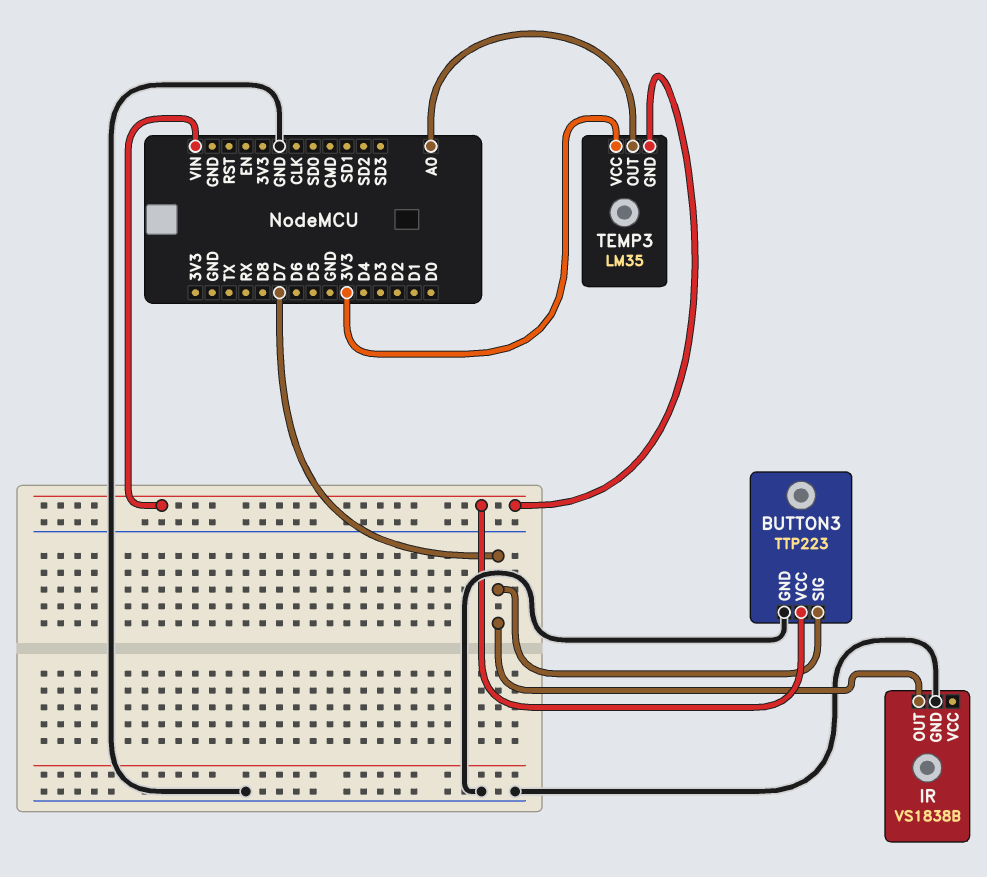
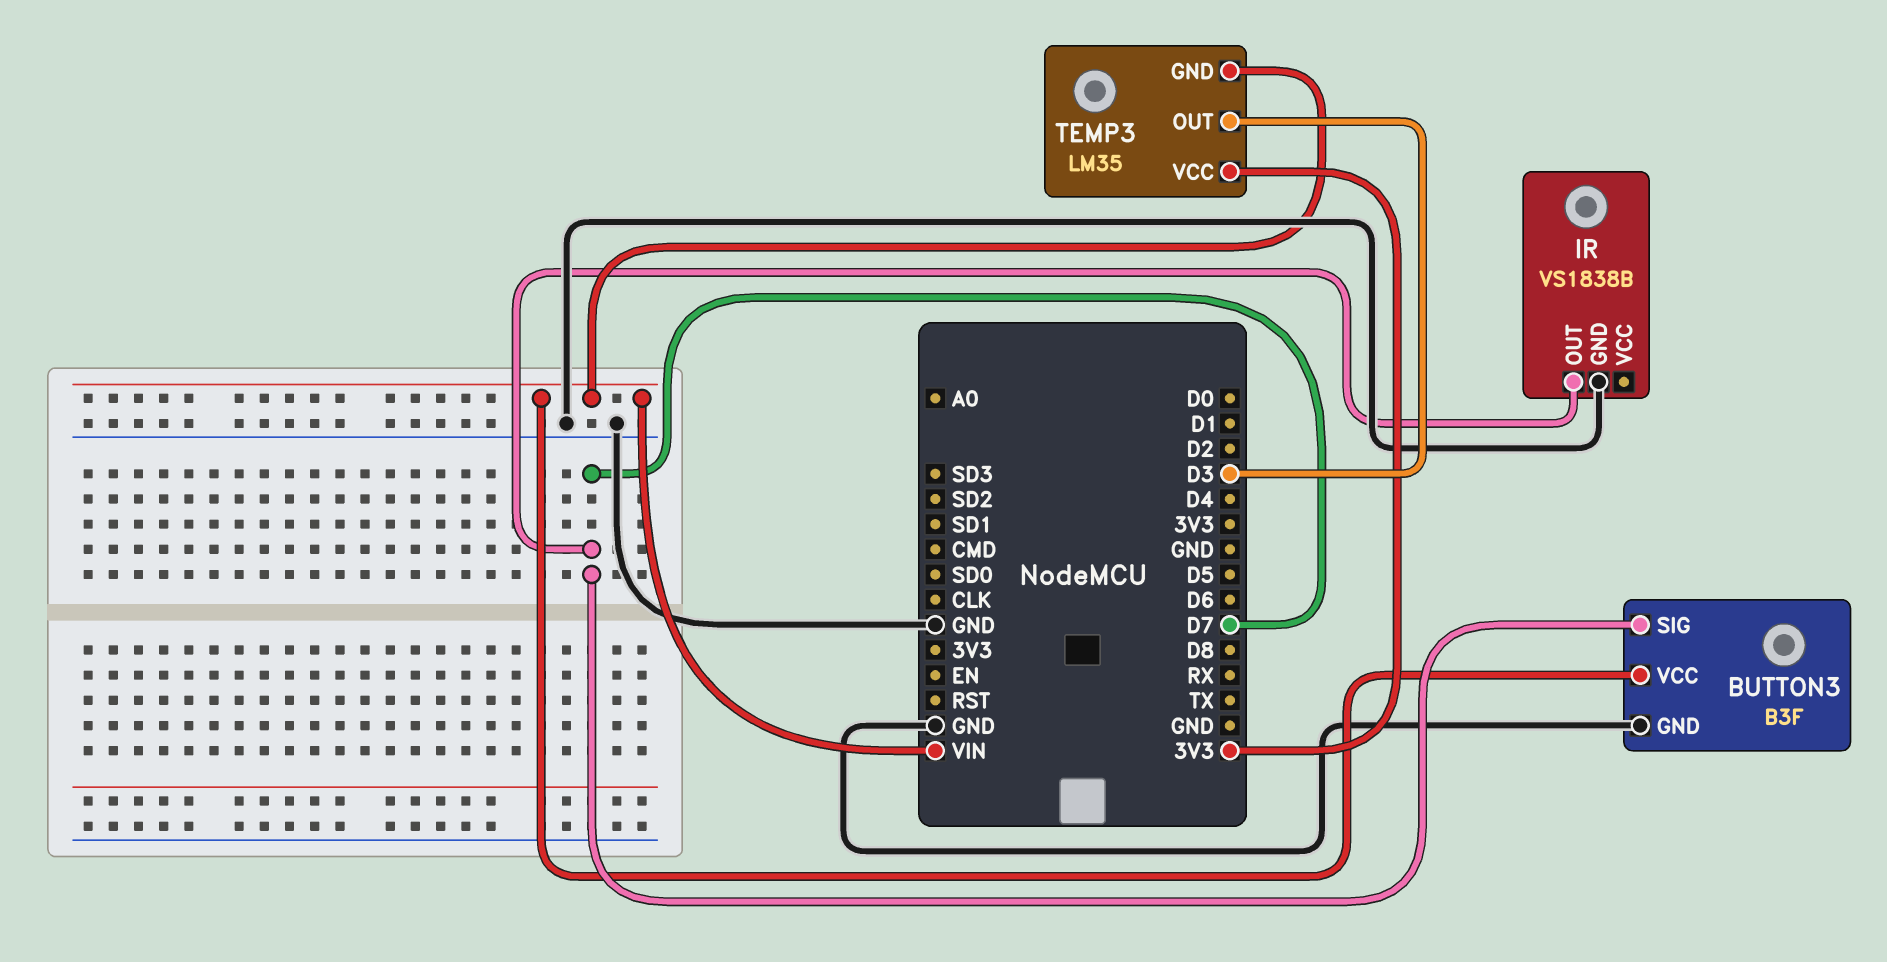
BUTTON3: TTP223 -> B3F
TEMP3 pin OUT: A0 -> D3

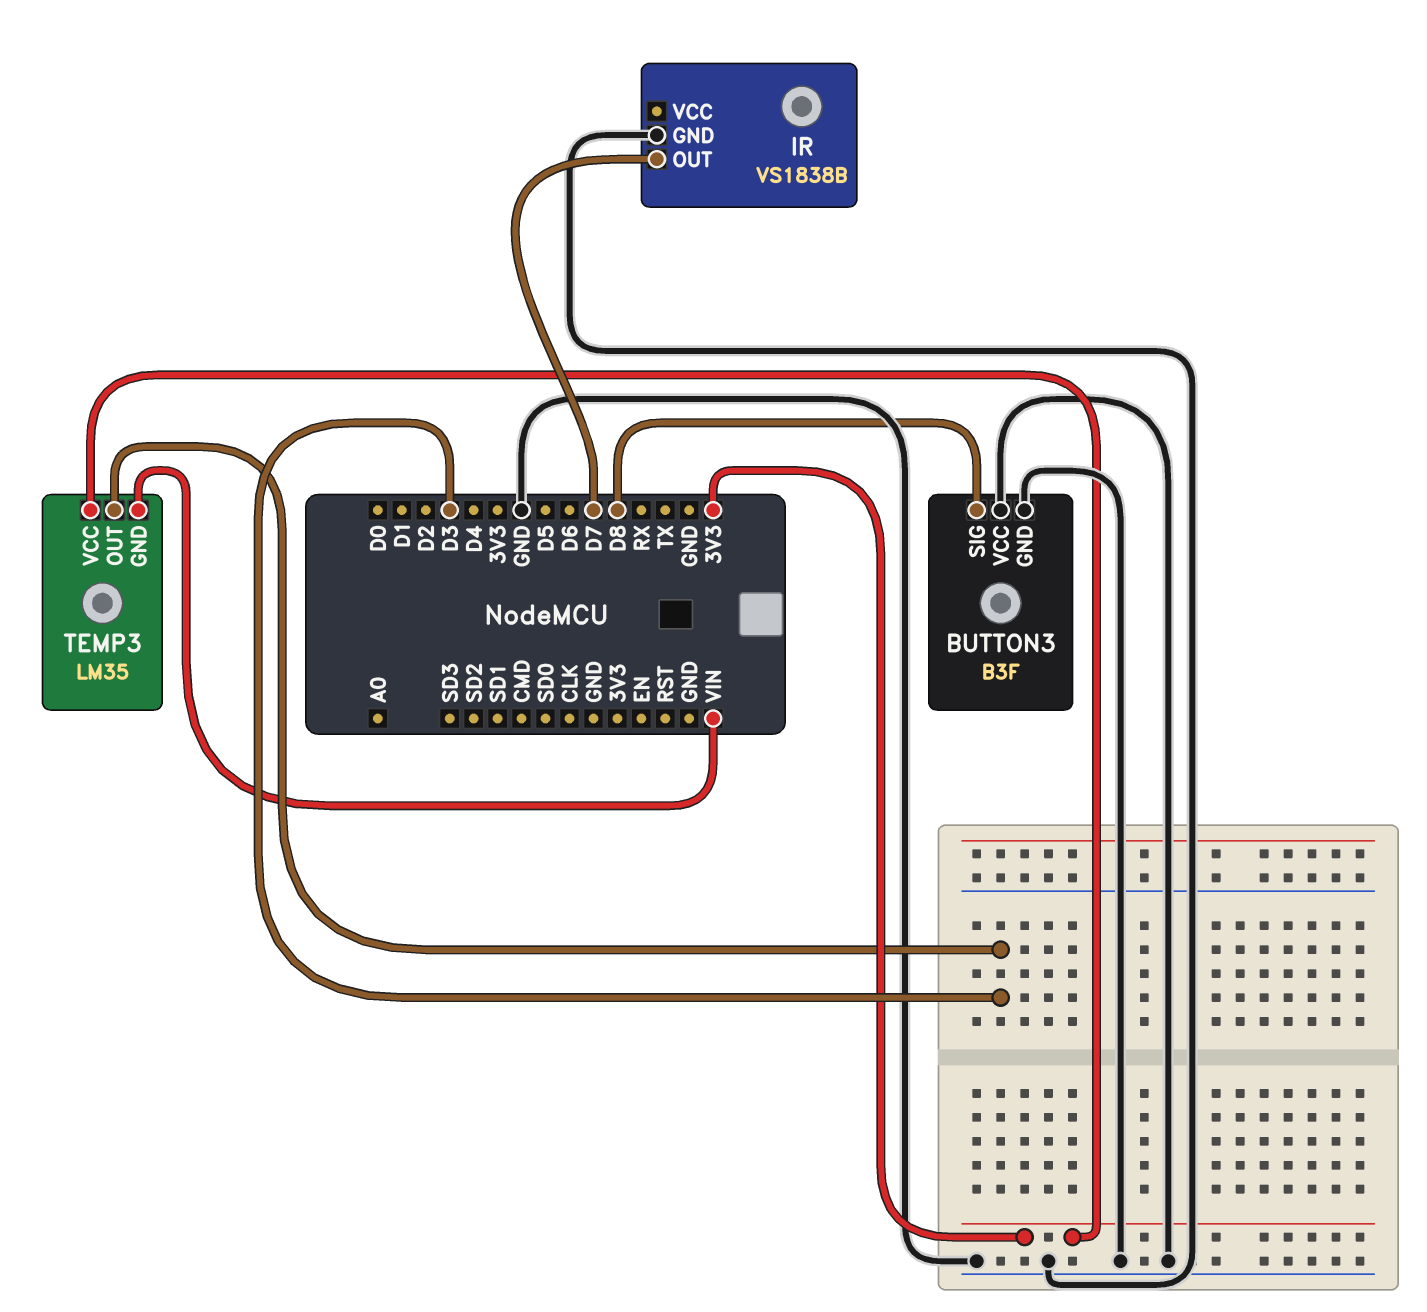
BUTTON3 pin SIG: D7 -> D8
BUTTON3 pin VCC: VIN -> GND

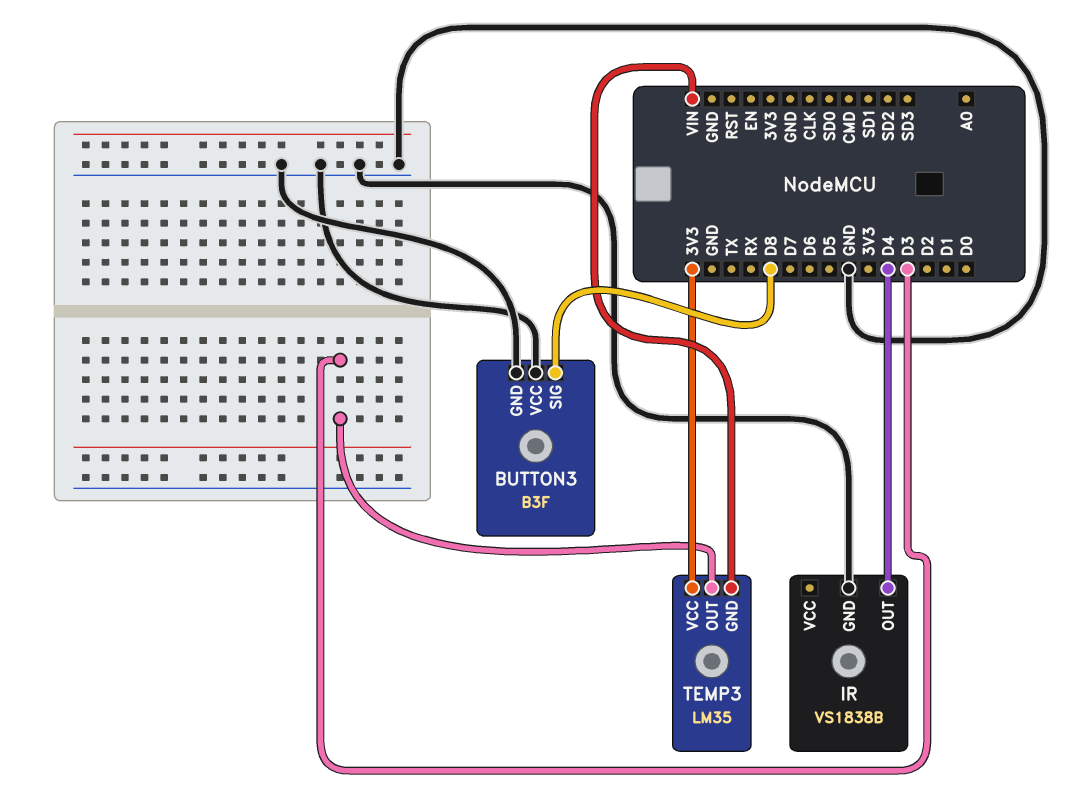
IR pin OUT: D7 -> D4

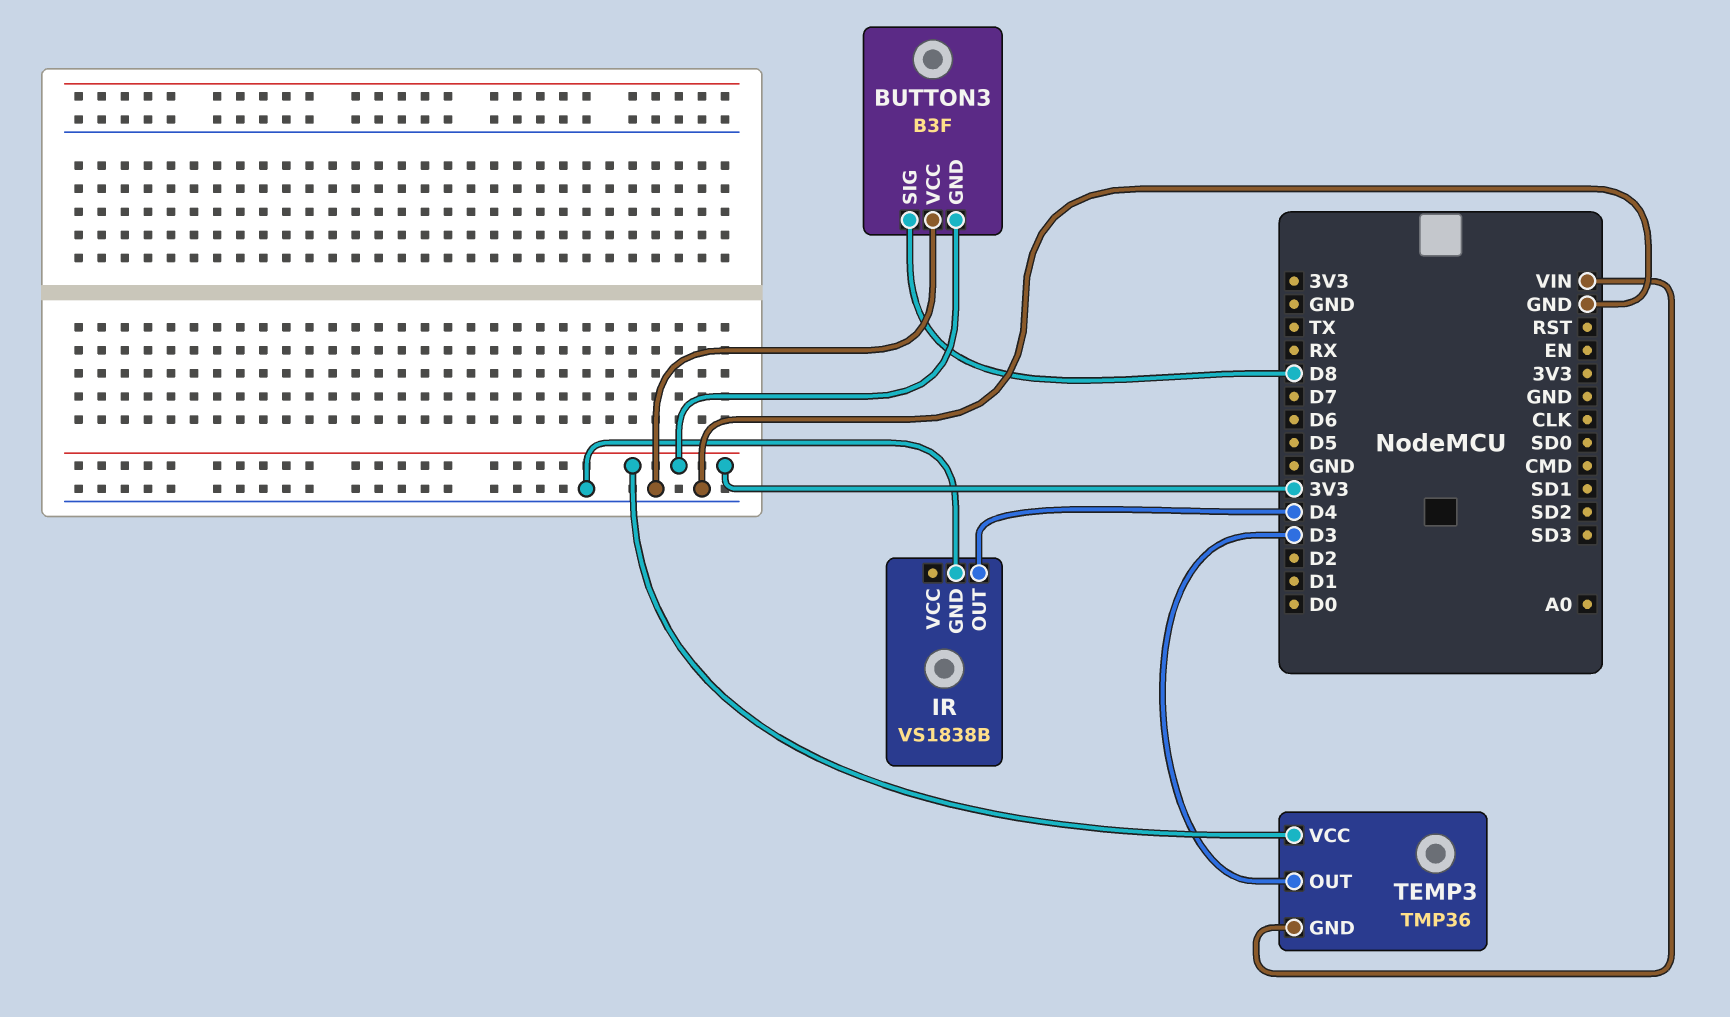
BUTTON3 pin GND: GND -> 3V3
TEMP3: LM35 -> TMP36

